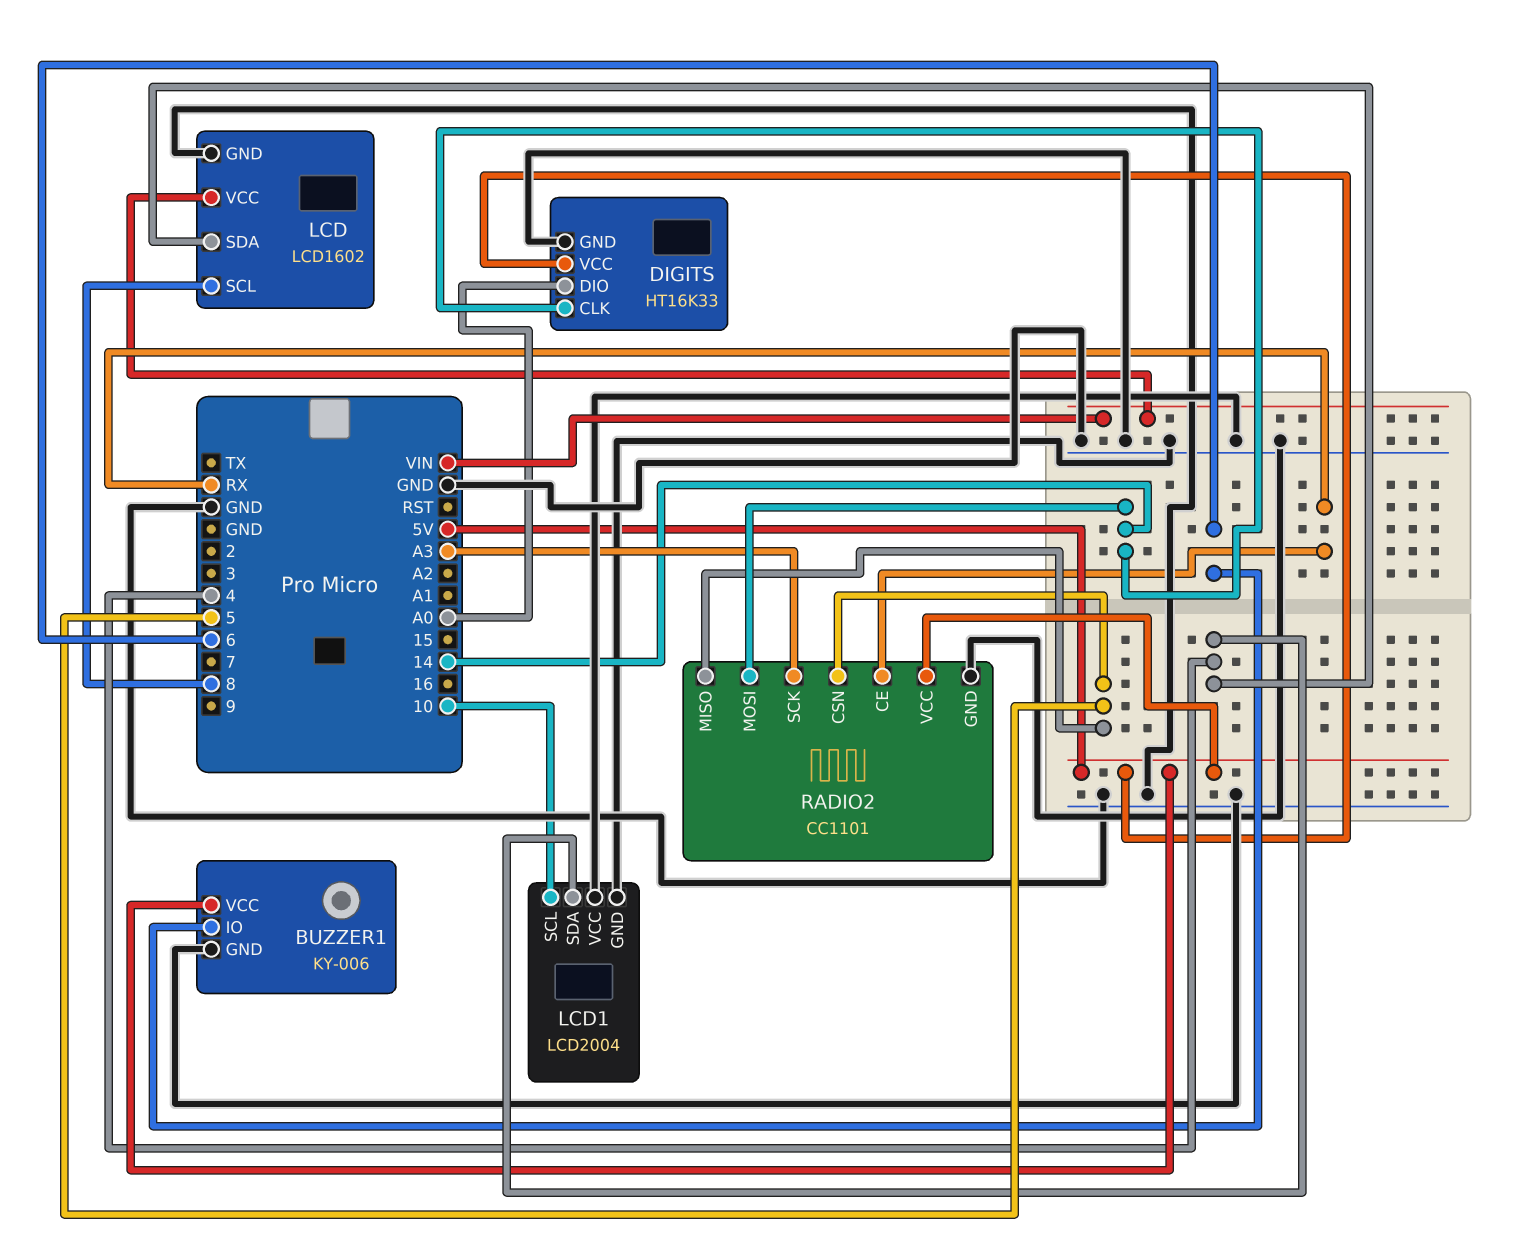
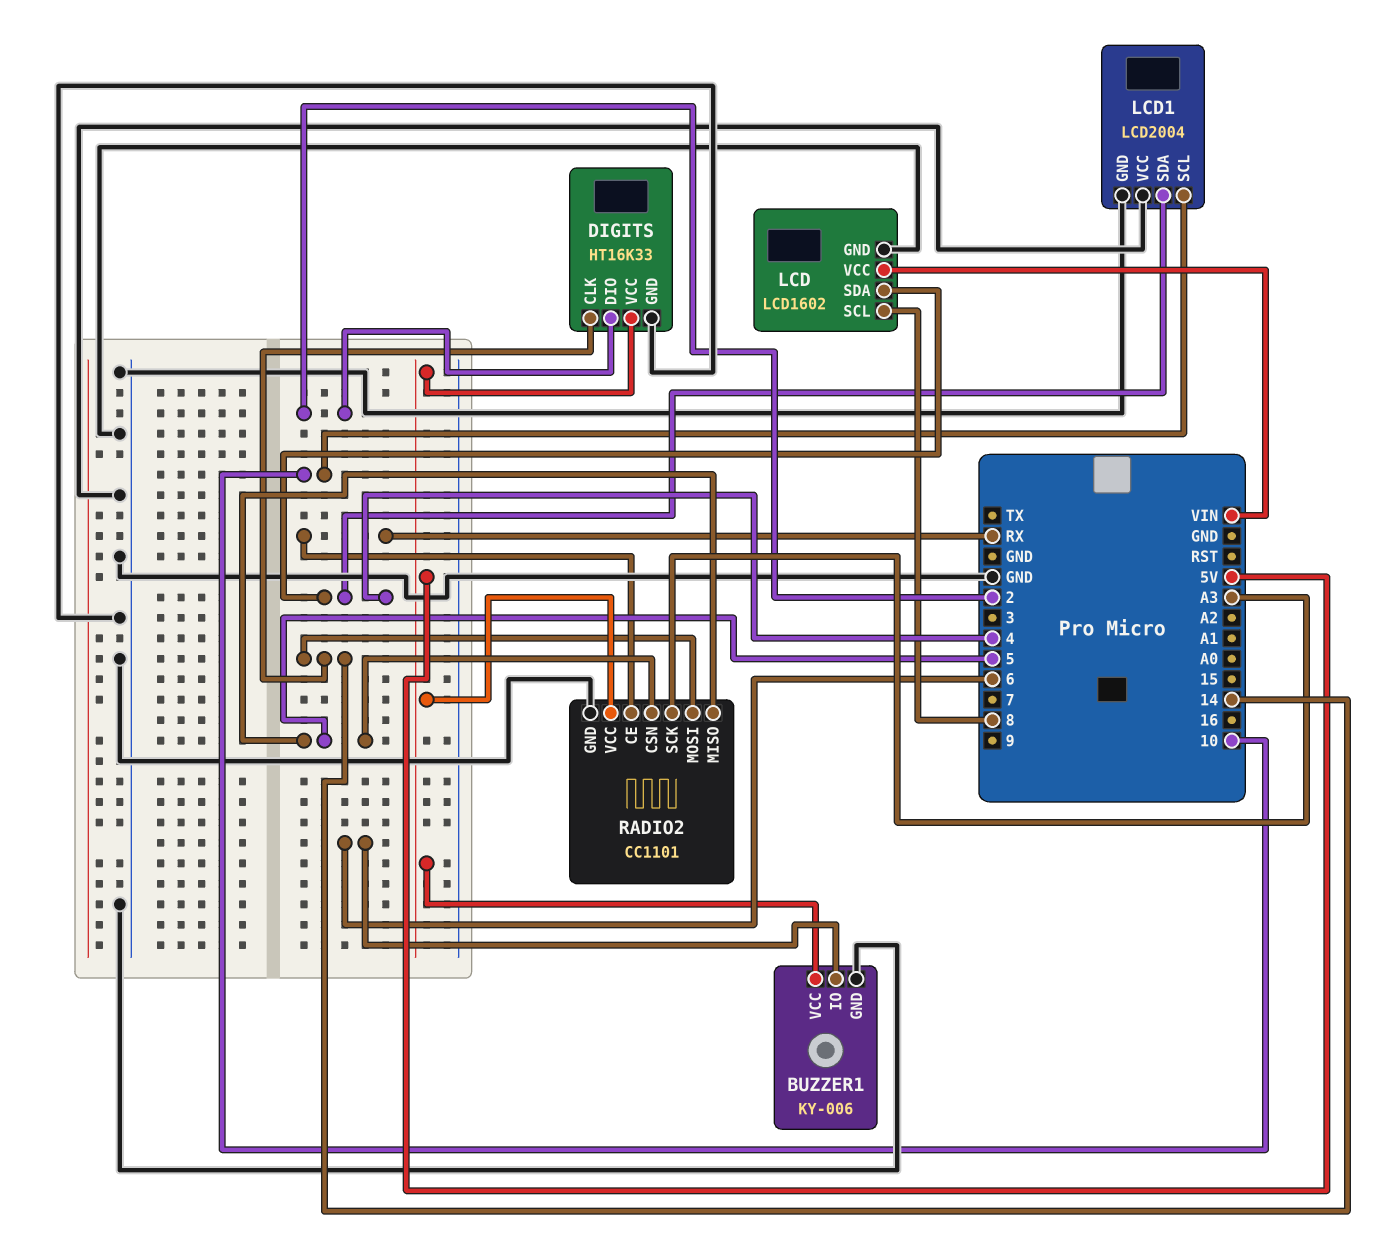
DIGITS pin DIO: A0 -> 2

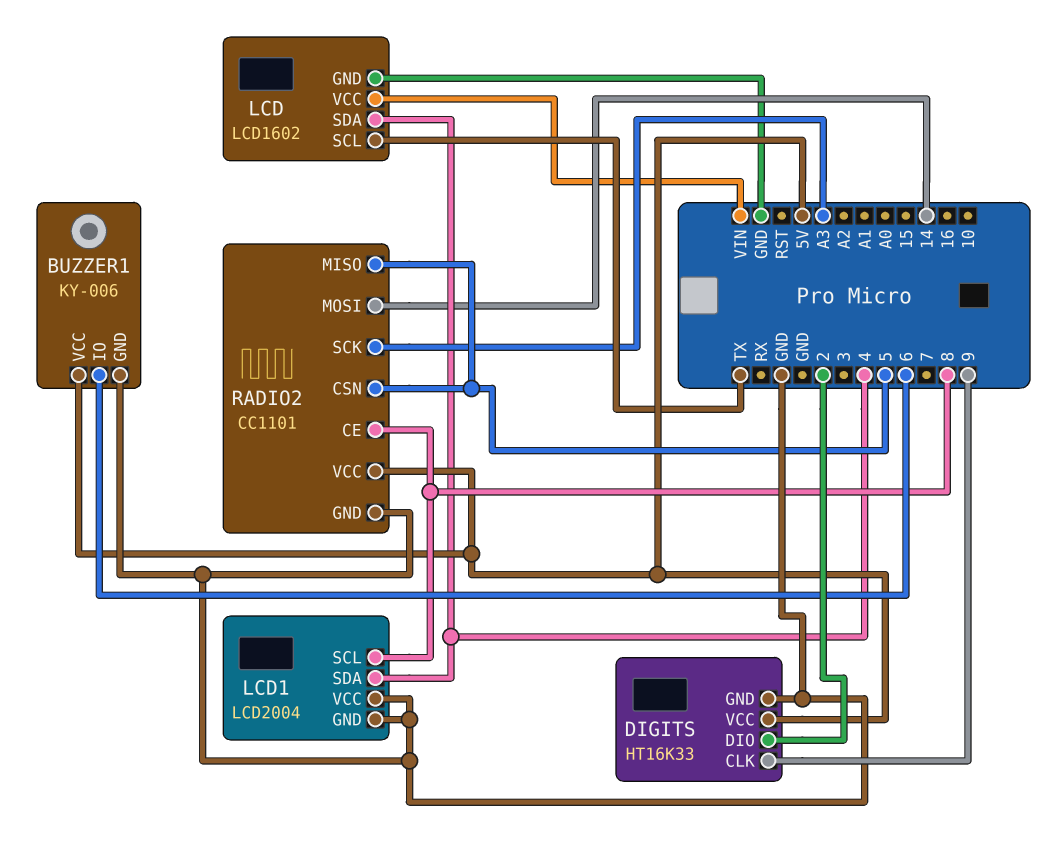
DIGITS pin CLK: 14 -> 9
LCD pin SCL: 8 -> TX
LCD1 pin SCL: 10 -> 8
RADIO2 pin CE: RX -> 8

